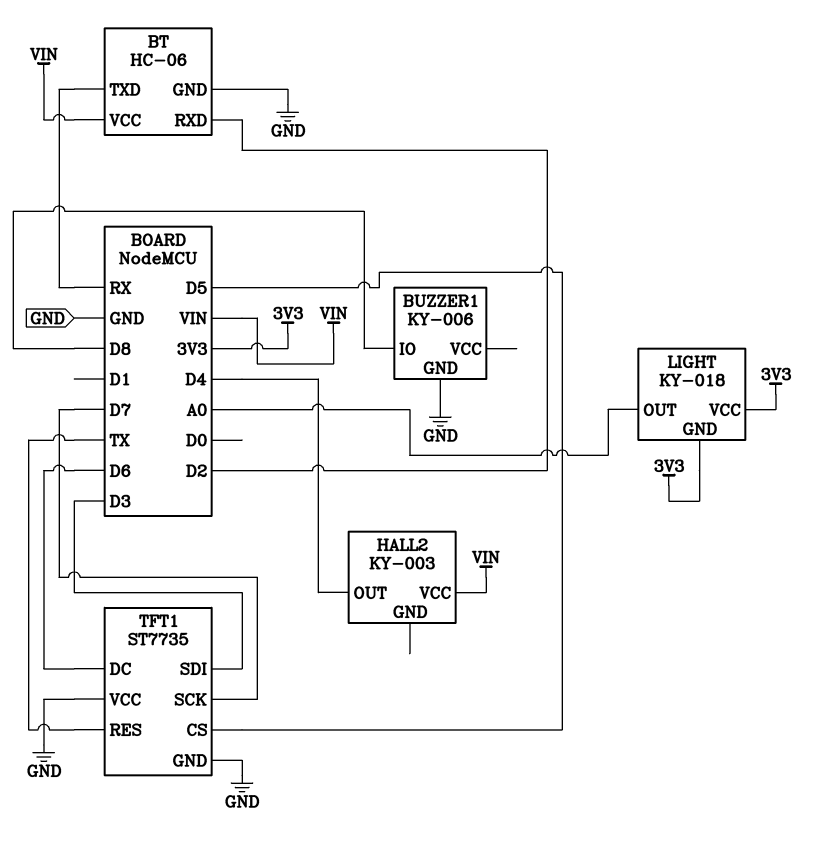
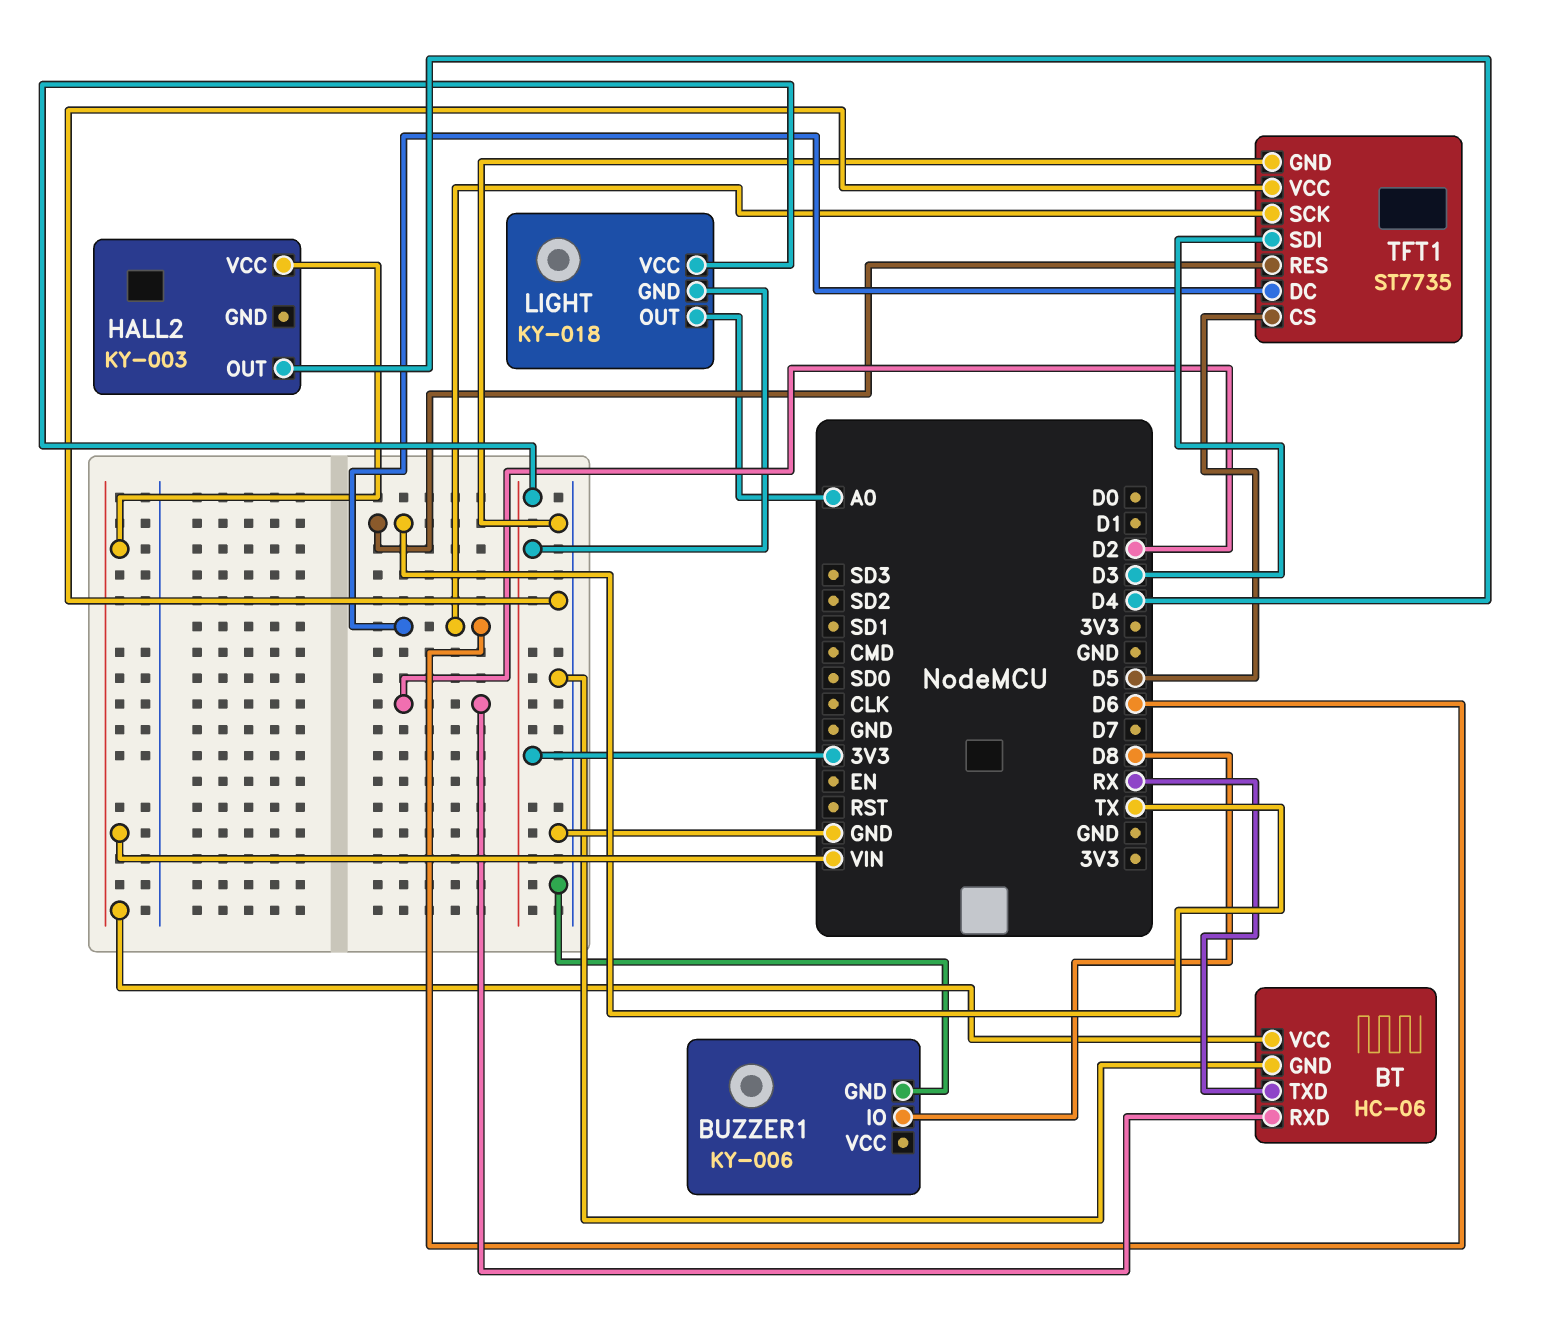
TFT1 pin SCK: D7 -> D6

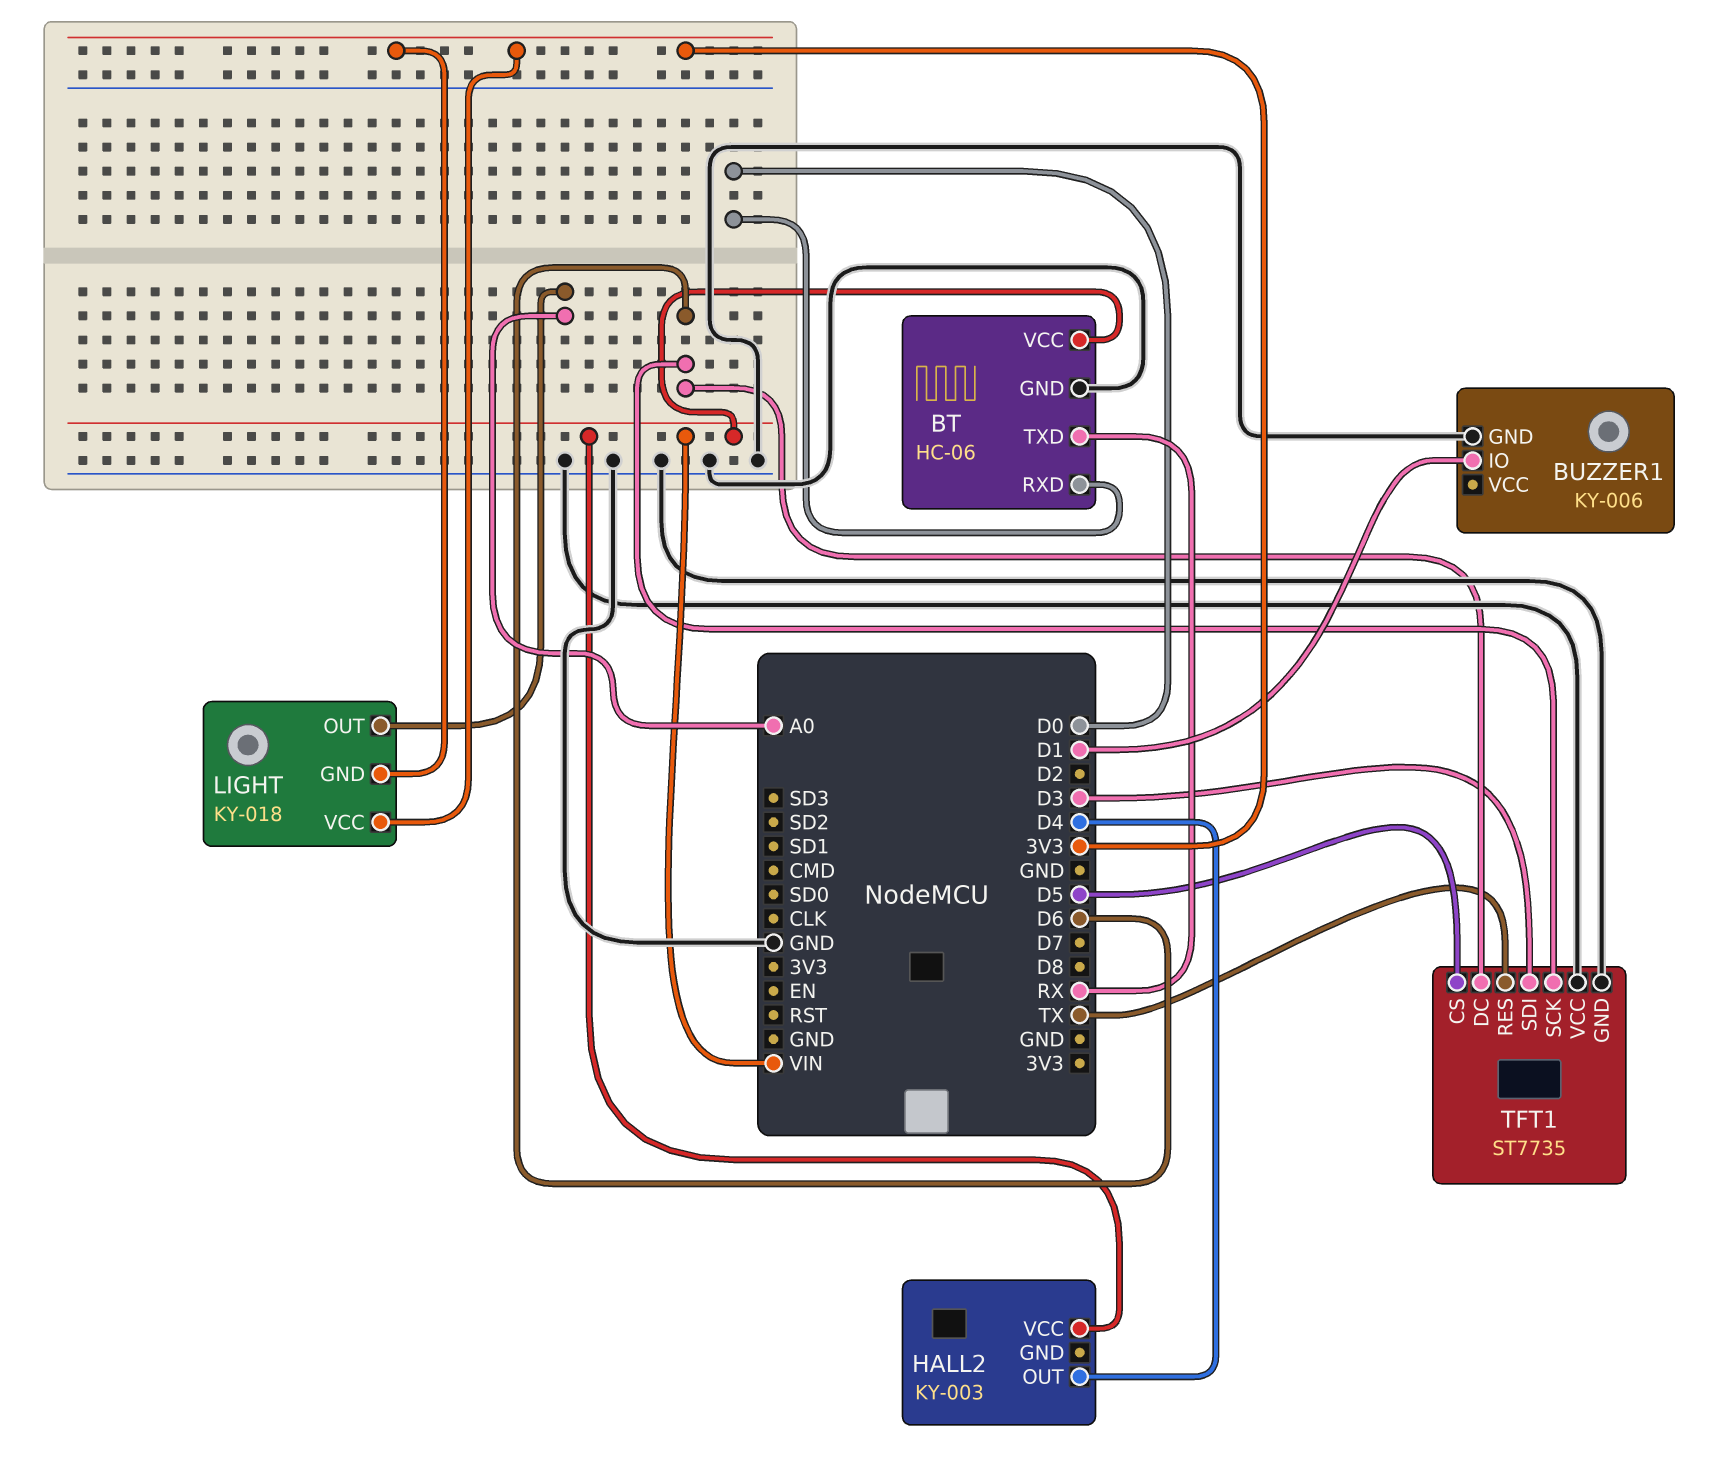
BT pin RXD: D2 -> D0
BUZZER1 pin IO: D8 -> D1

